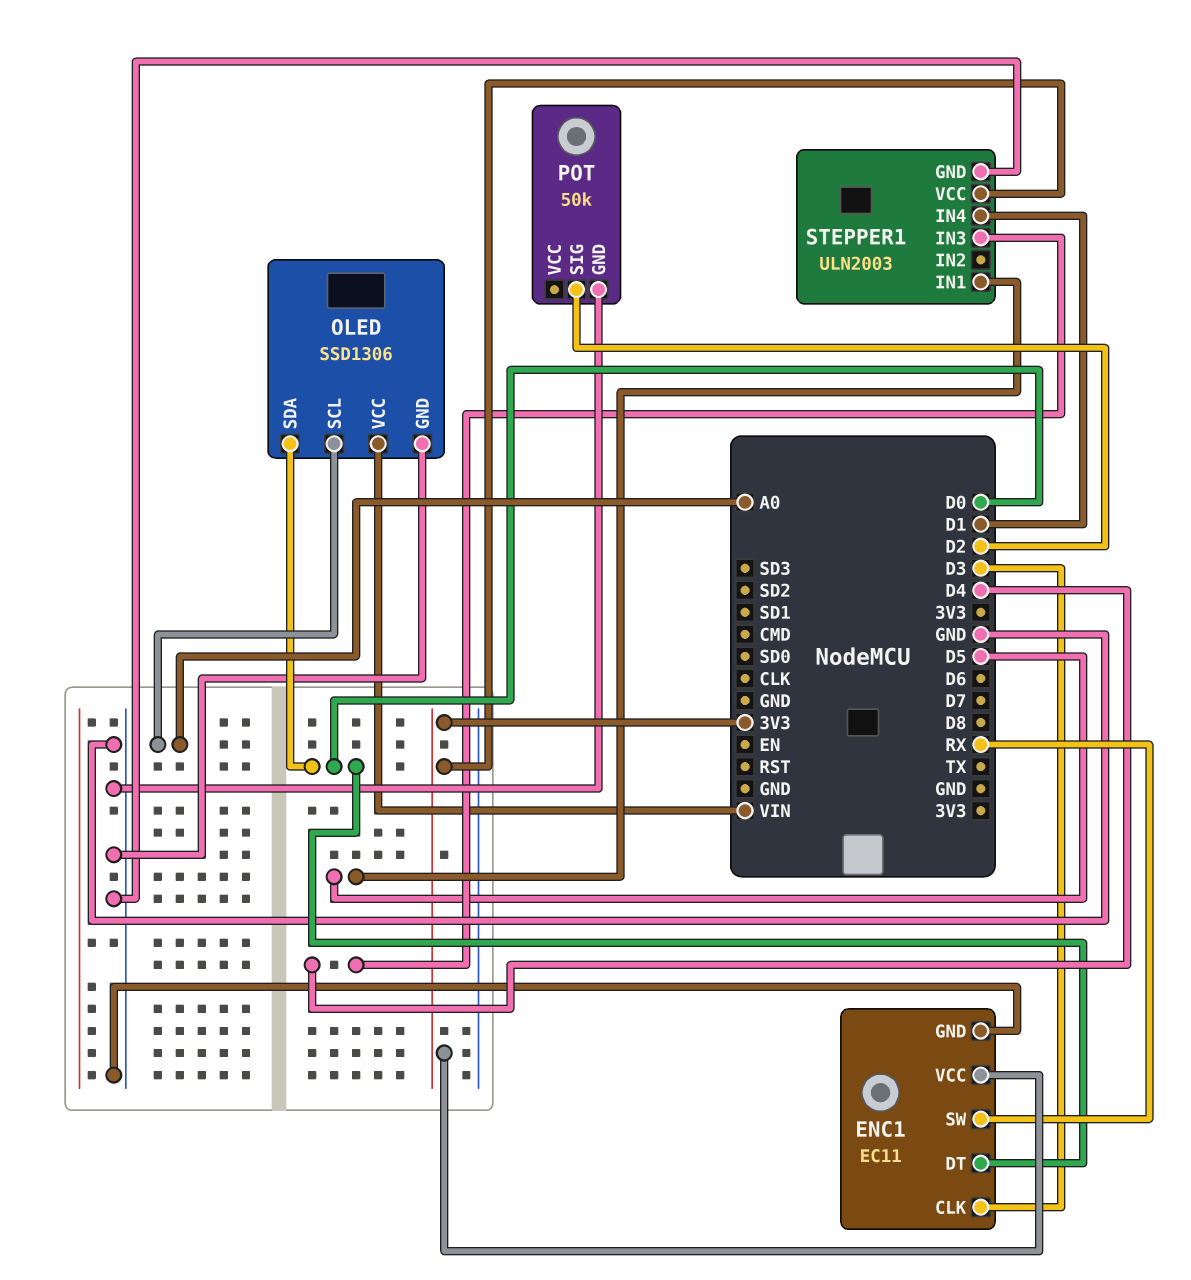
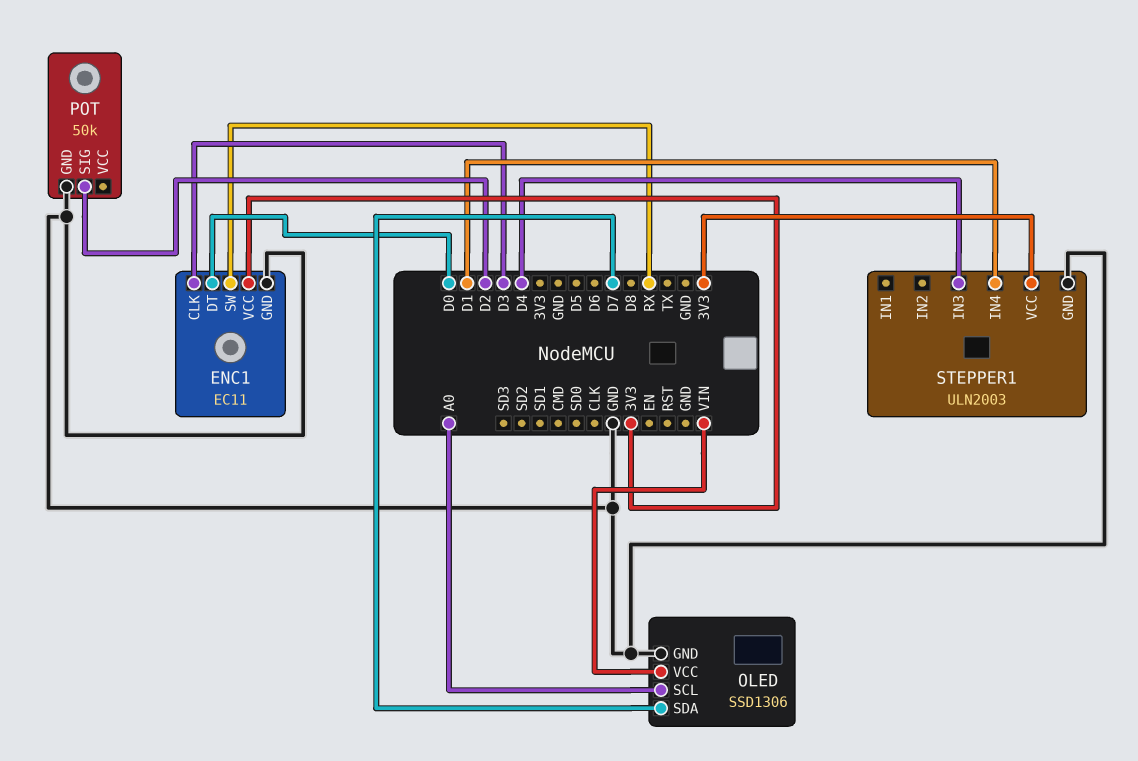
OLED pin SDA: D0 -> D7
STEPPER1 pin IN1: D5 -> none

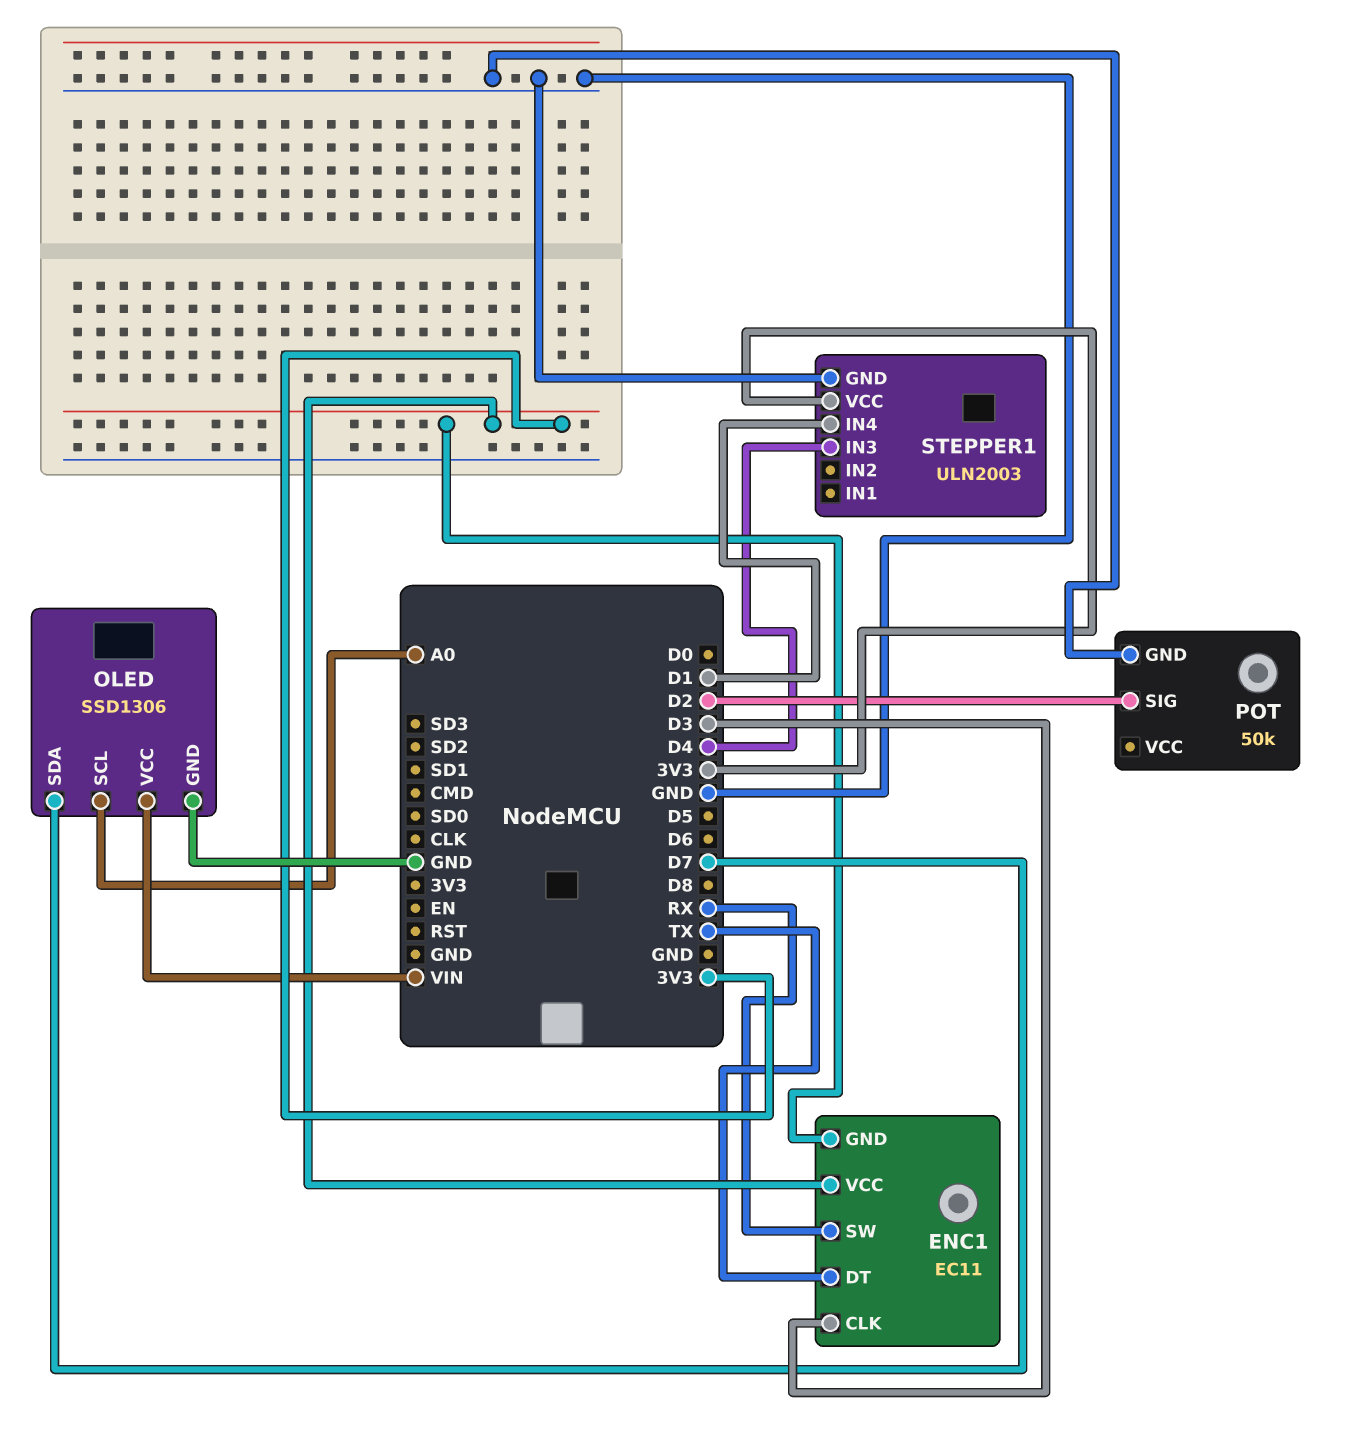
ENC1 pin DT: D0 -> TX
ENC1 pin GND: GND -> 3V3

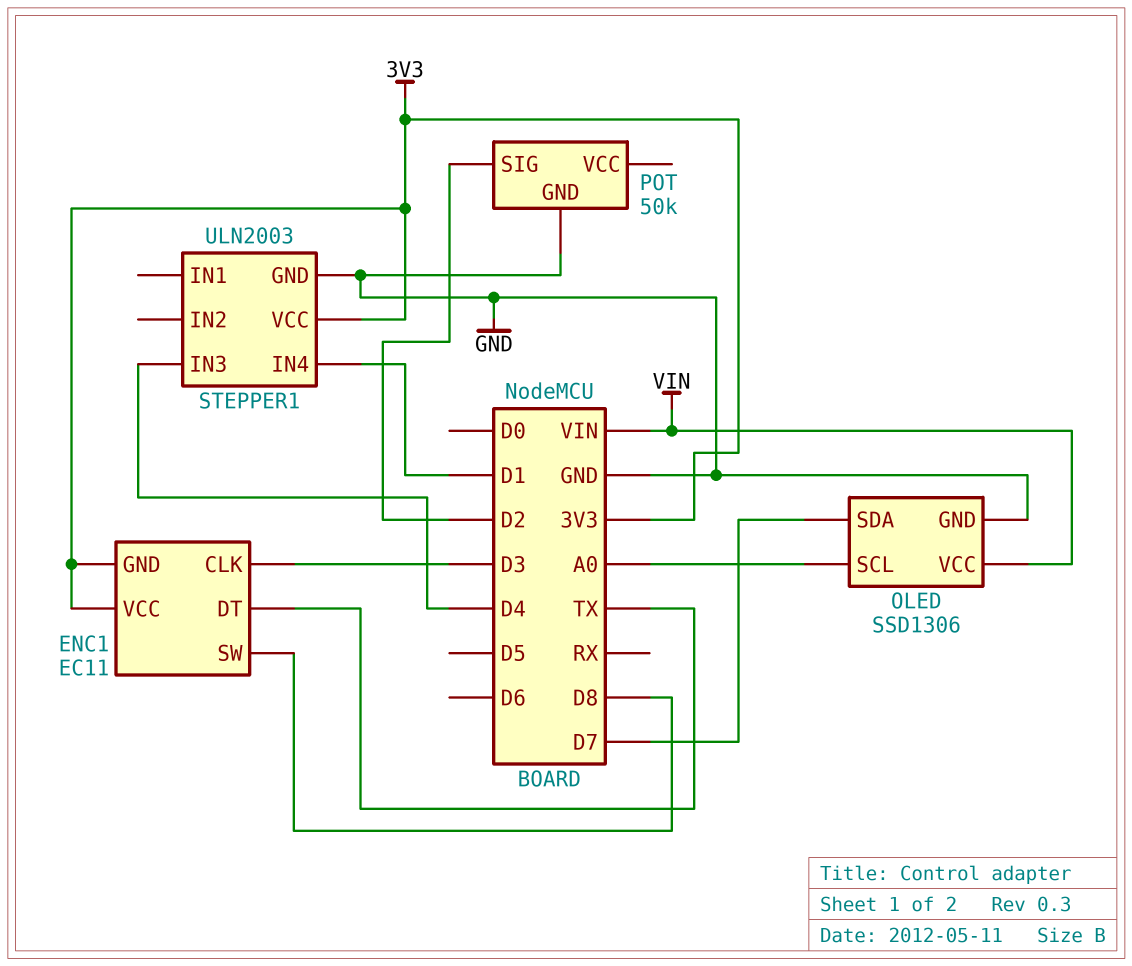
ENC1 pin SW: RX -> D8

